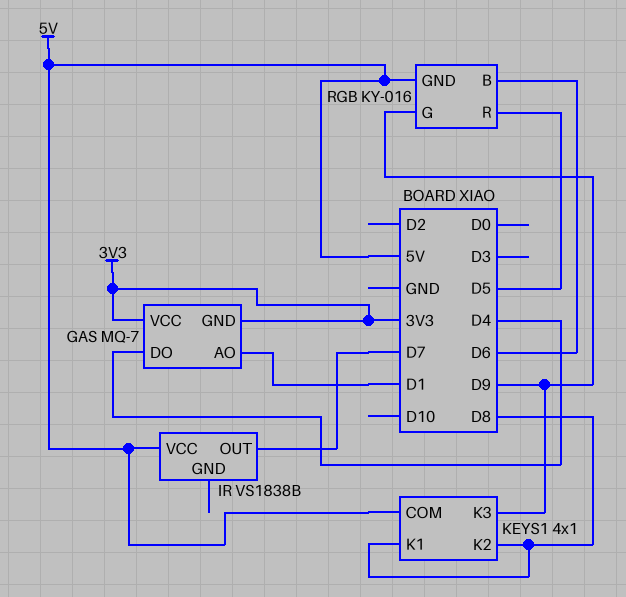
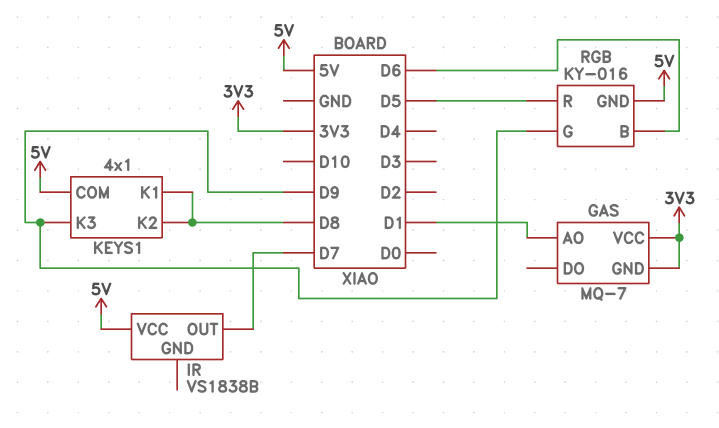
GAS pin DO: D4 -> none

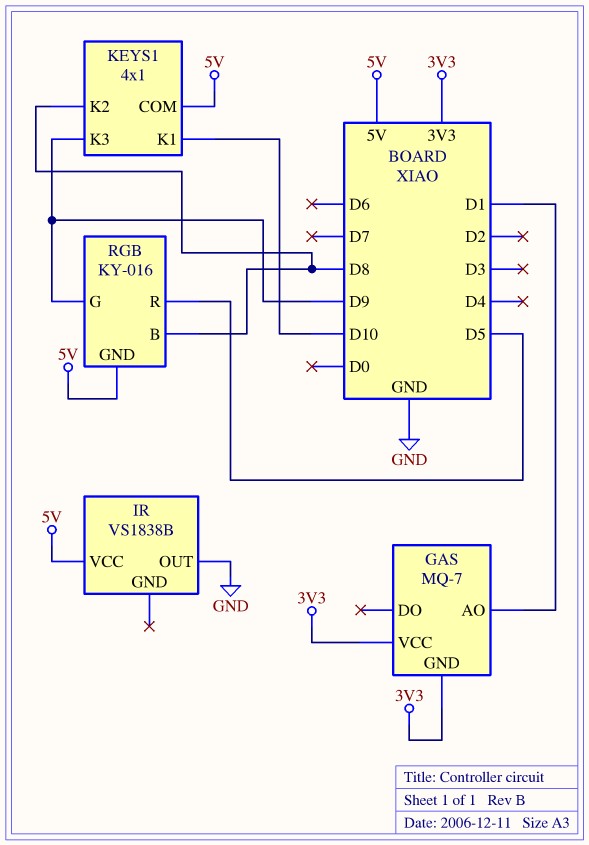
IR pin OUT: D7 -> GND
KEYS1 pin K1: D8 -> D10
RGB pin B: D6 -> D8

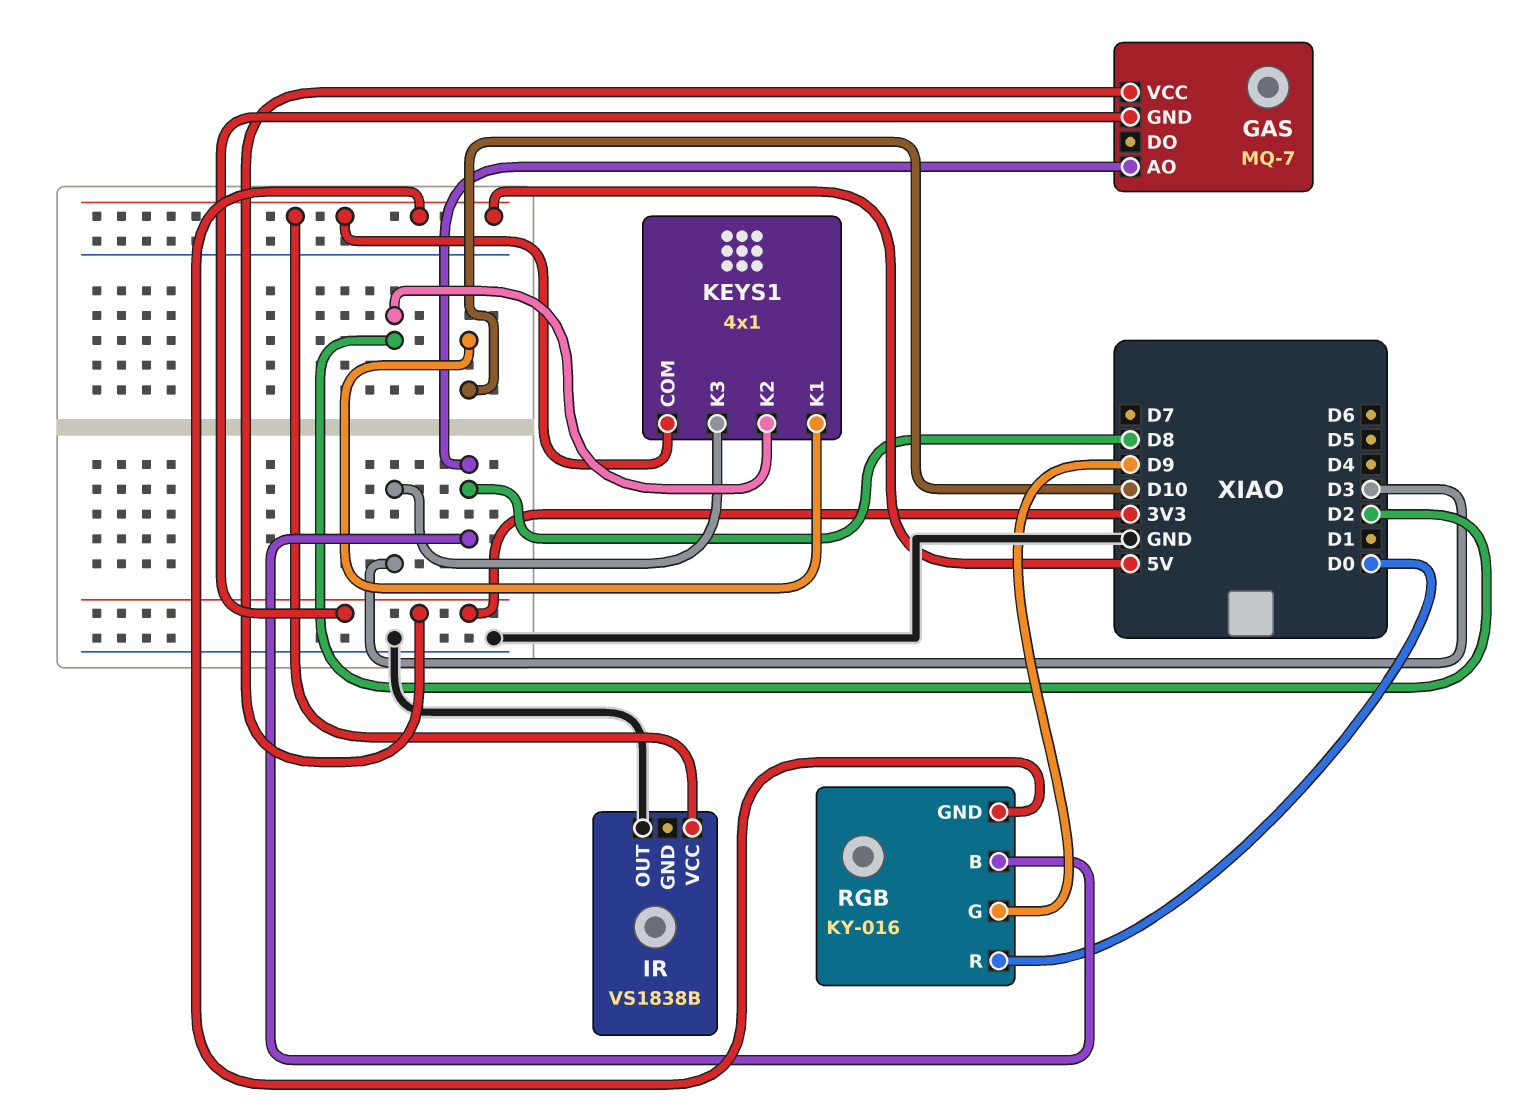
GAS pin AO: D1 -> D8
KEYS1 pin K2: D8 -> D2
KEYS1 pin K3: D9 -> D3
RGB pin R: D5 -> D0

